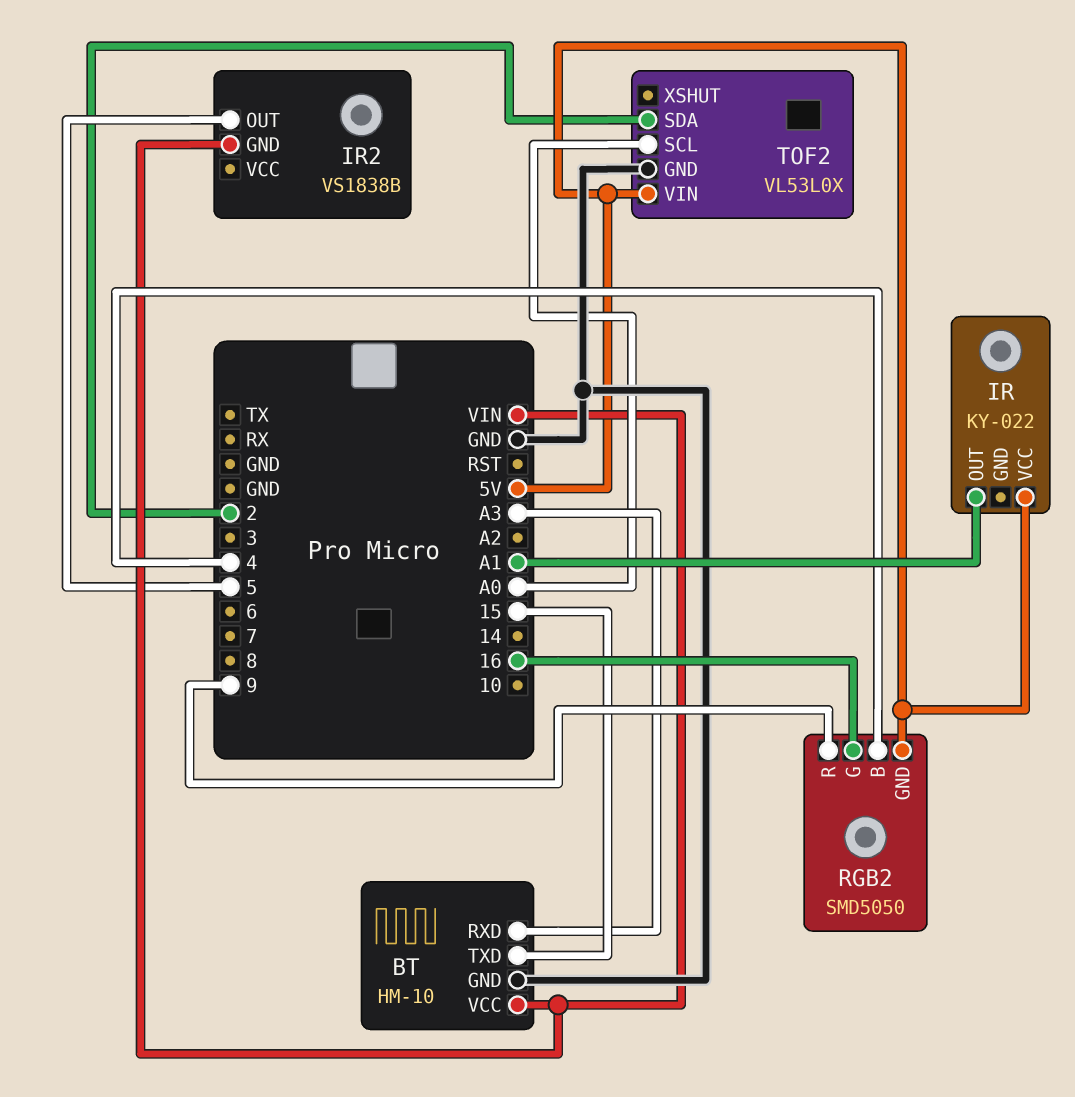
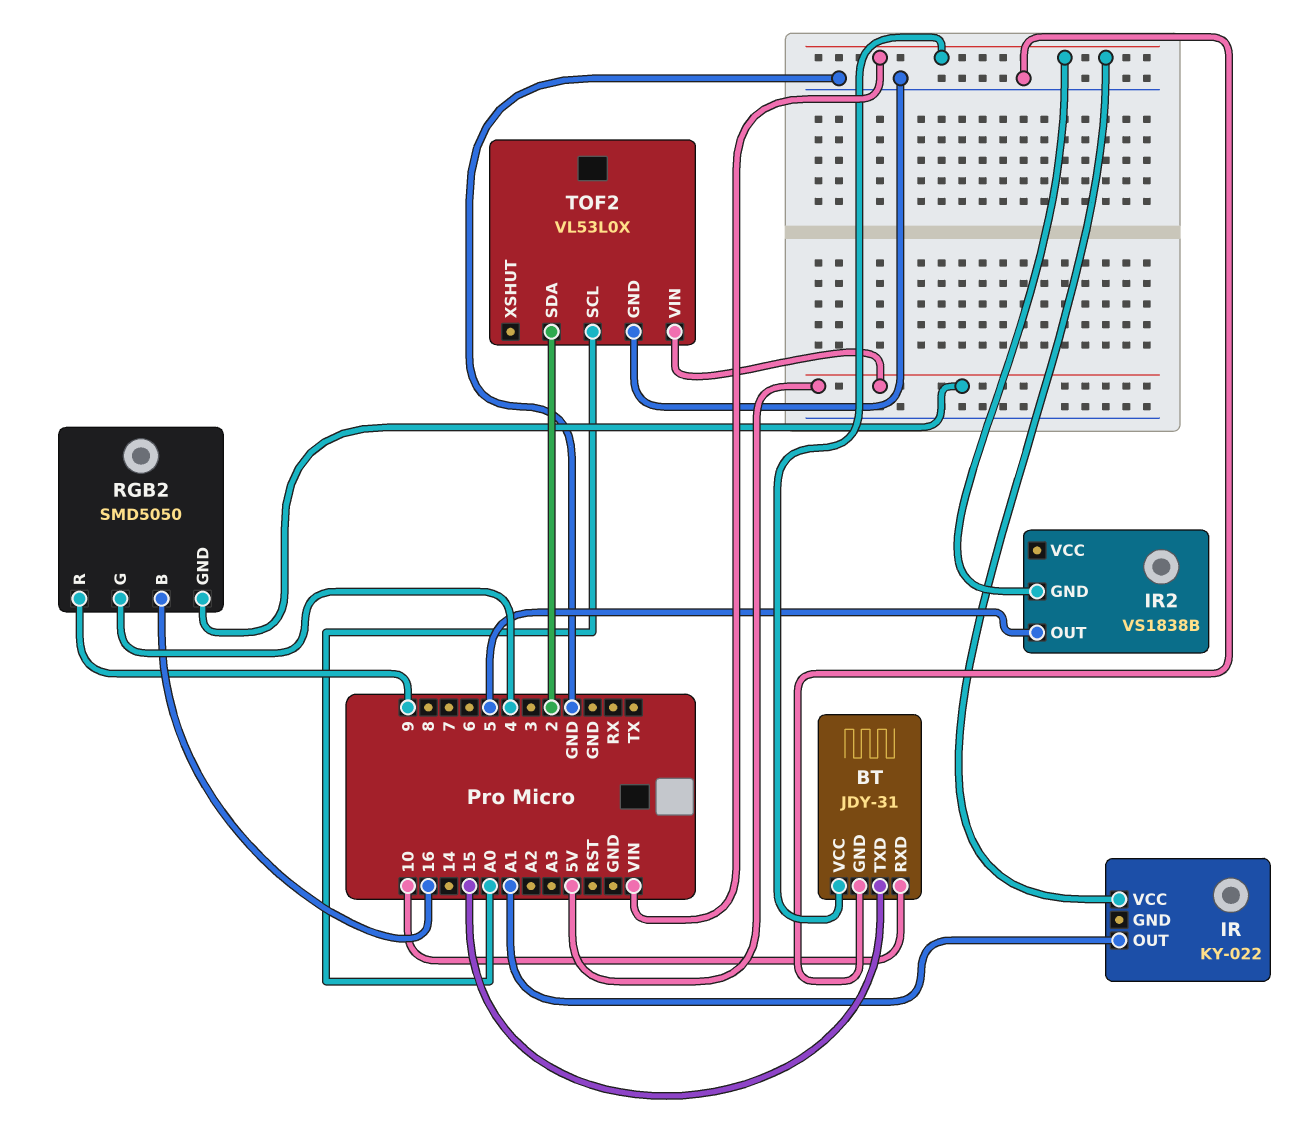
BT: HM-10 -> JDY-31
BT pin RXD: A3 -> 10
IR pin VCC: 5V -> VIN
RGB2 pin B: 4 -> 16
RGB2 pin G: 16 -> 4

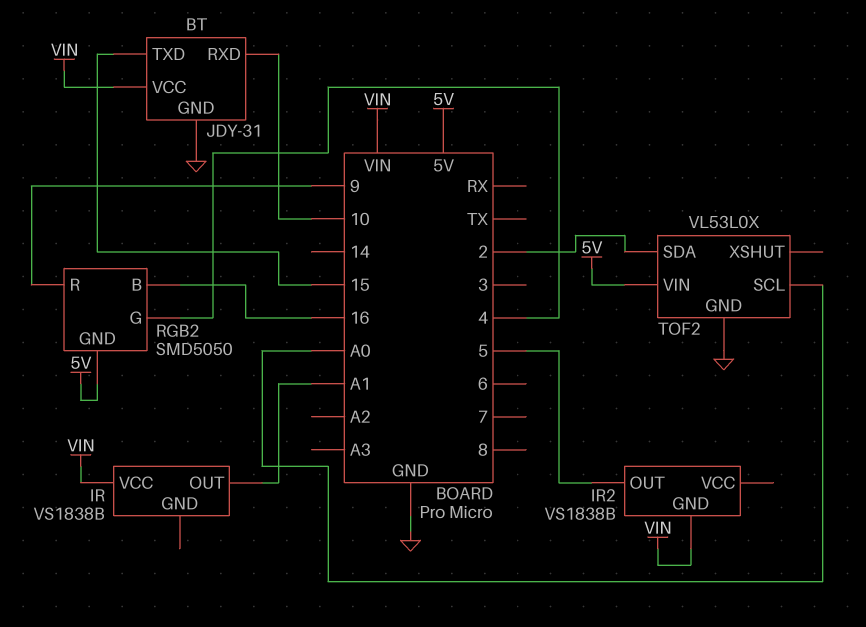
IR: KY-022 -> VS1838B

